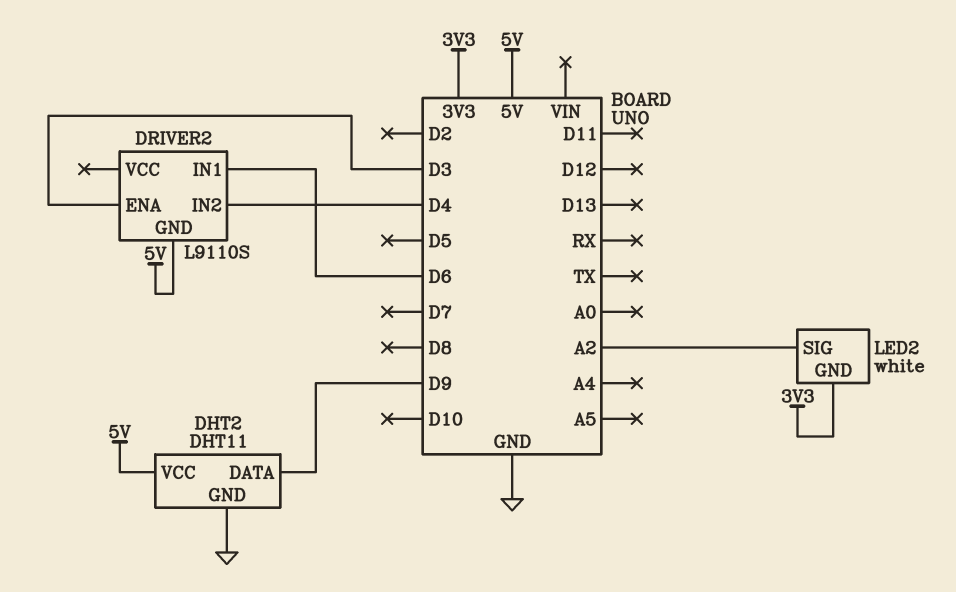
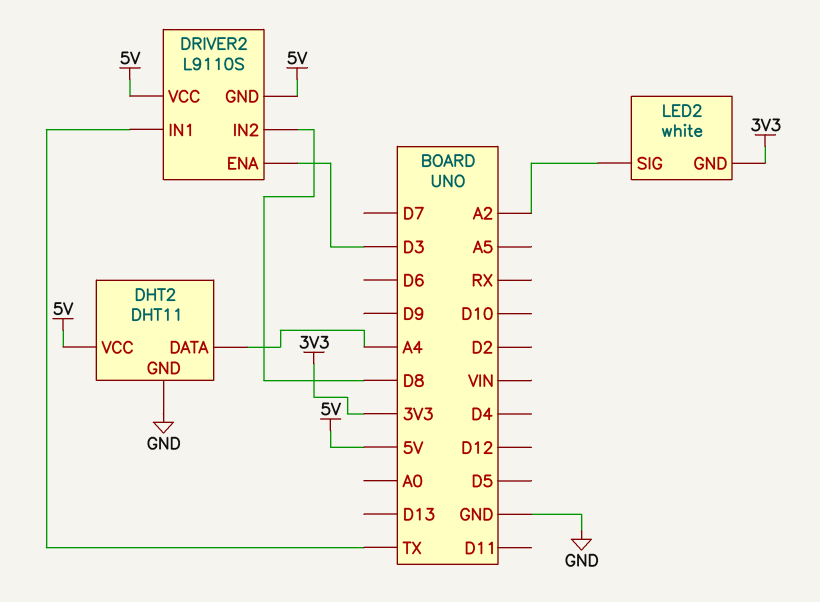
DHT2 pin DATA: D9 -> A4
DRIVER2 pin IN1: D6 -> TX
DRIVER2 pin IN2: D4 -> D8
DRIVER2 pin VCC: none -> 5V

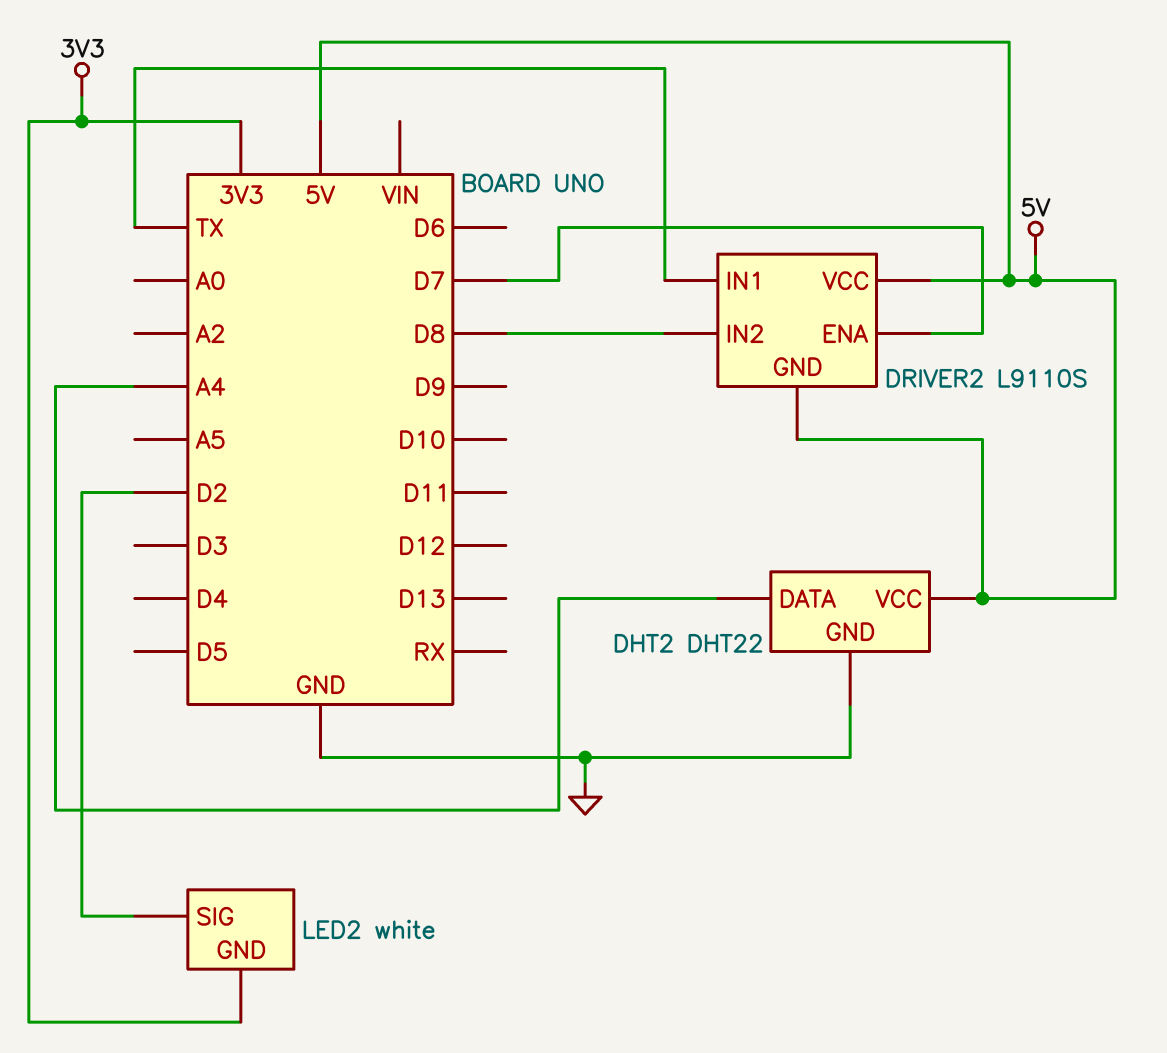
DHT2: DHT11 -> DHT22
DRIVER2 pin ENA: D3 -> D7
LED2 pin SIG: A2 -> D2

